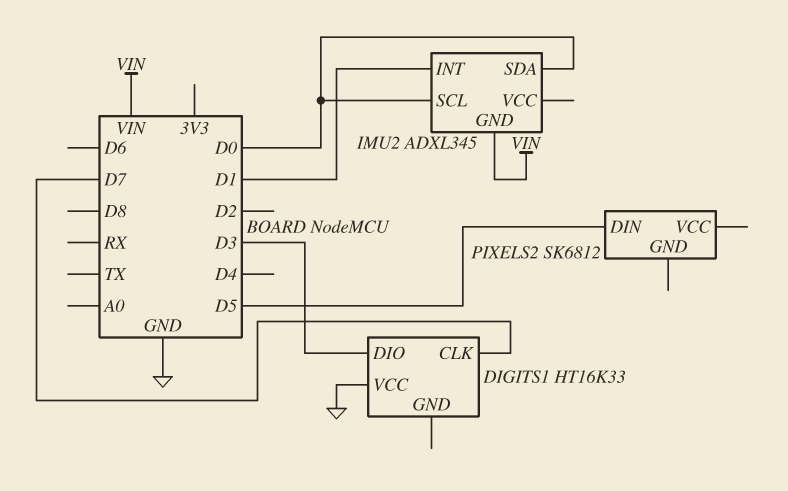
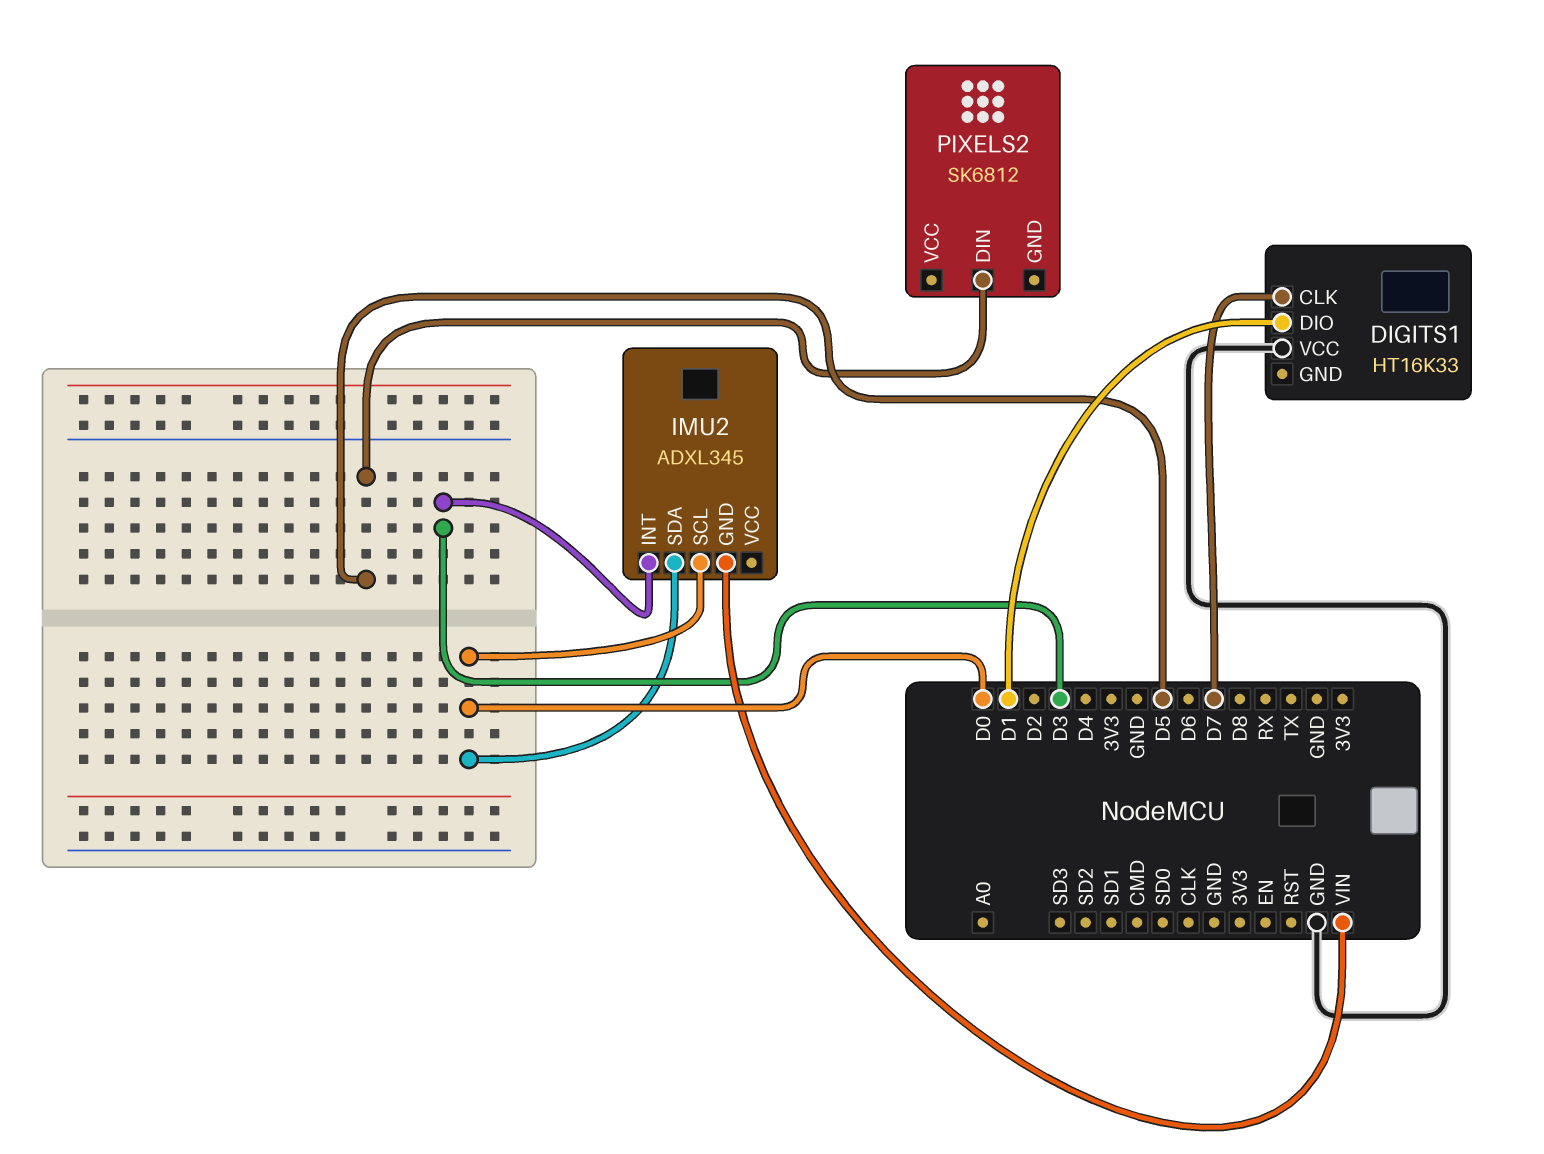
DIGITS1 pin DIO: D3 -> D1
IMU2 pin INT: D1 -> D3

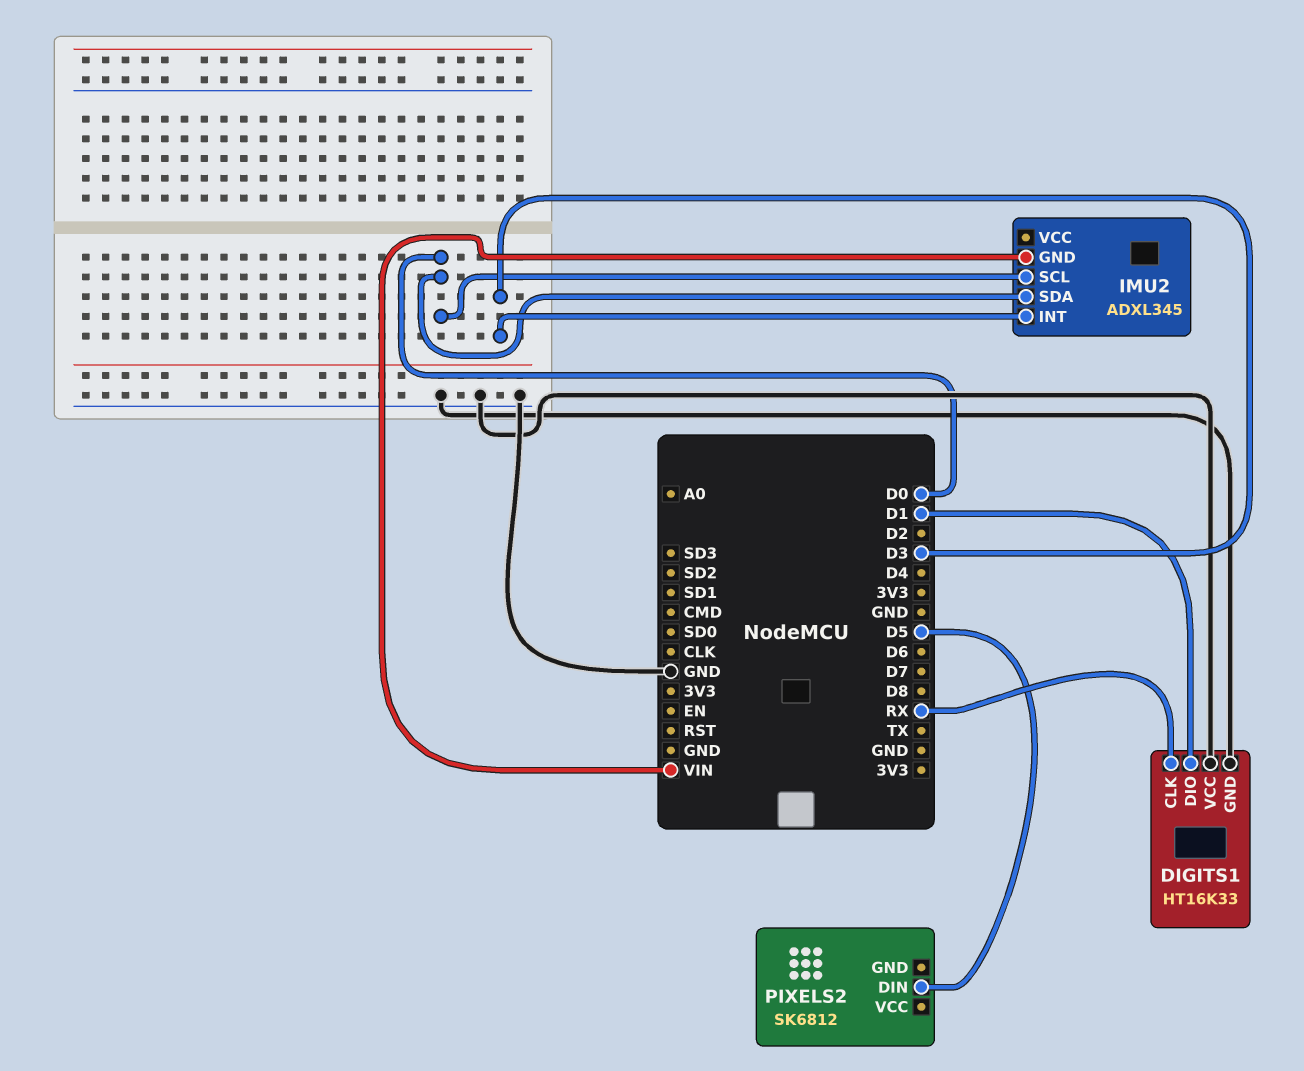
DIGITS1 pin CLK: D7 -> RX
DIGITS1 pin GND: none -> GND

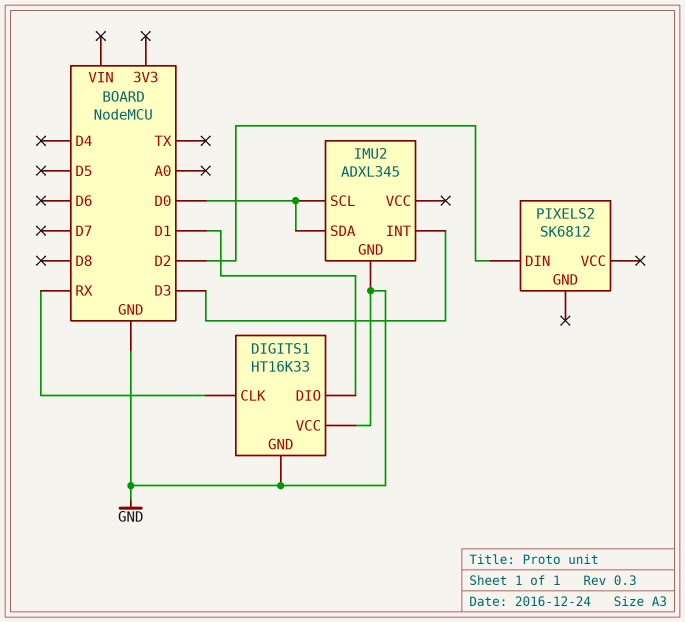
IMU2 pin GND: VIN -> GND
PIXELS2 pin DIN: D5 -> D2

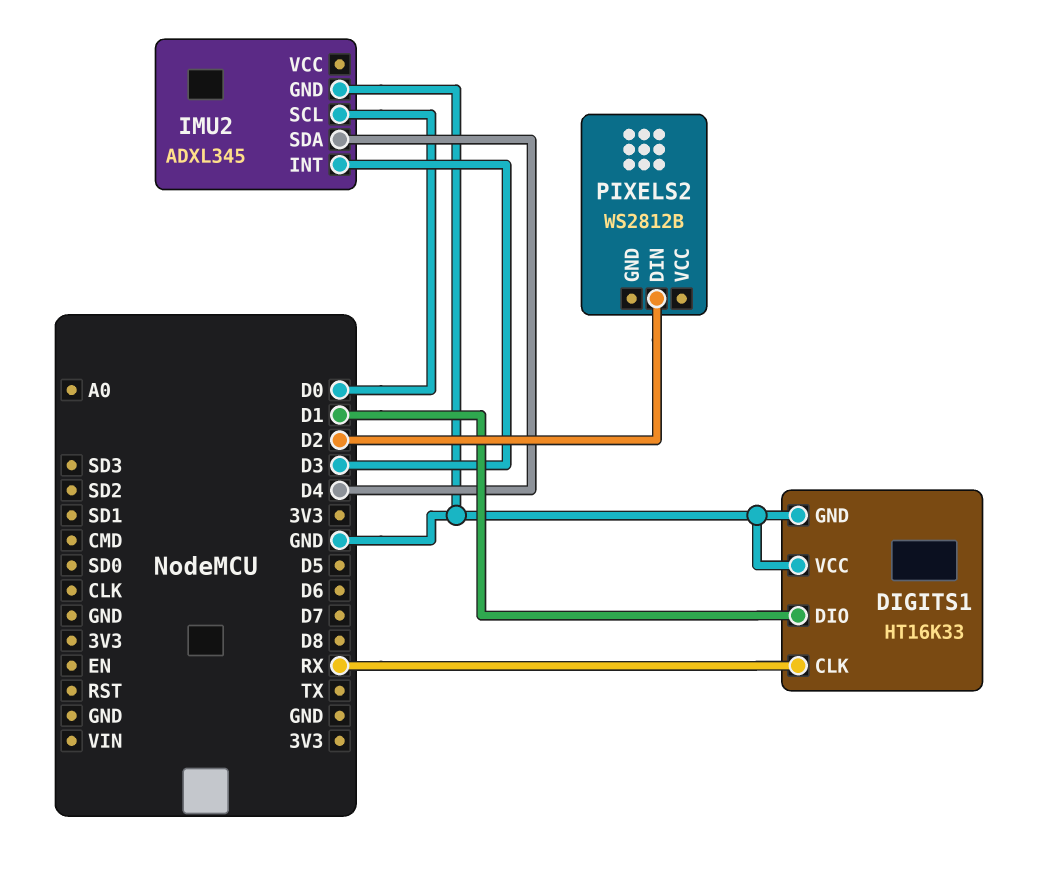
IMU2 pin SDA: D0 -> D4
PIXELS2: SK6812 -> WS2812B

